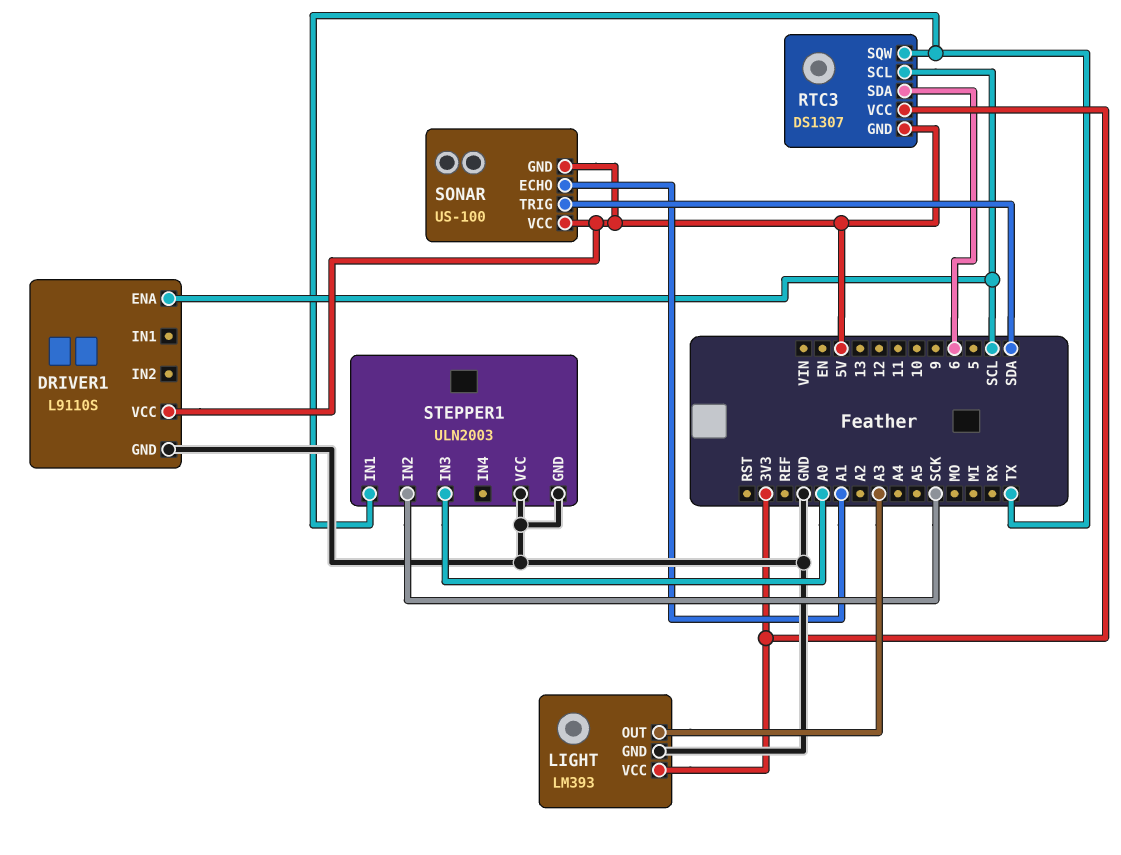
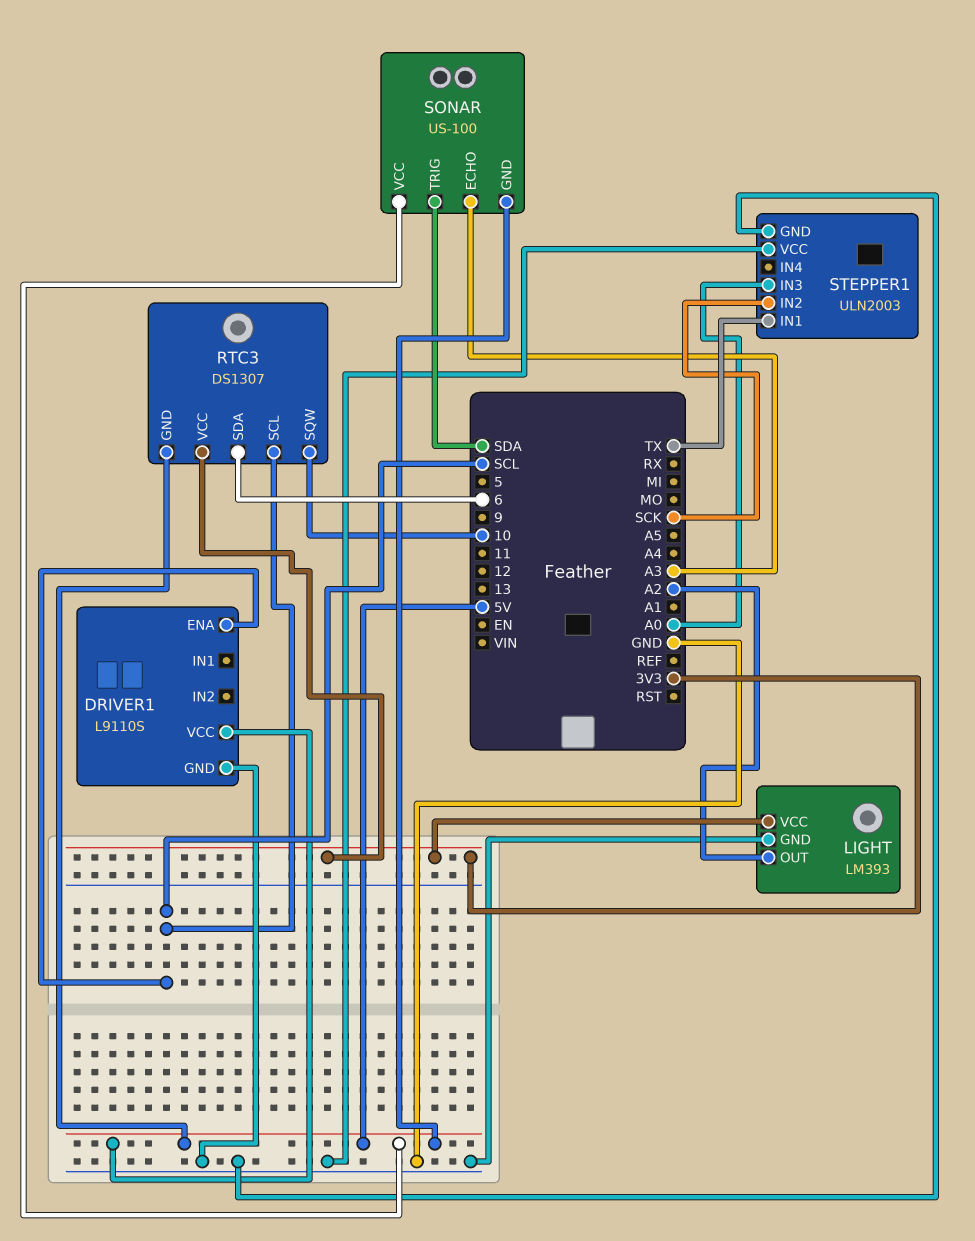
LIGHT pin OUT: A3 -> A2
RTC3 pin SQW: TX -> 10
SONAR pin ECHO: A1 -> A3

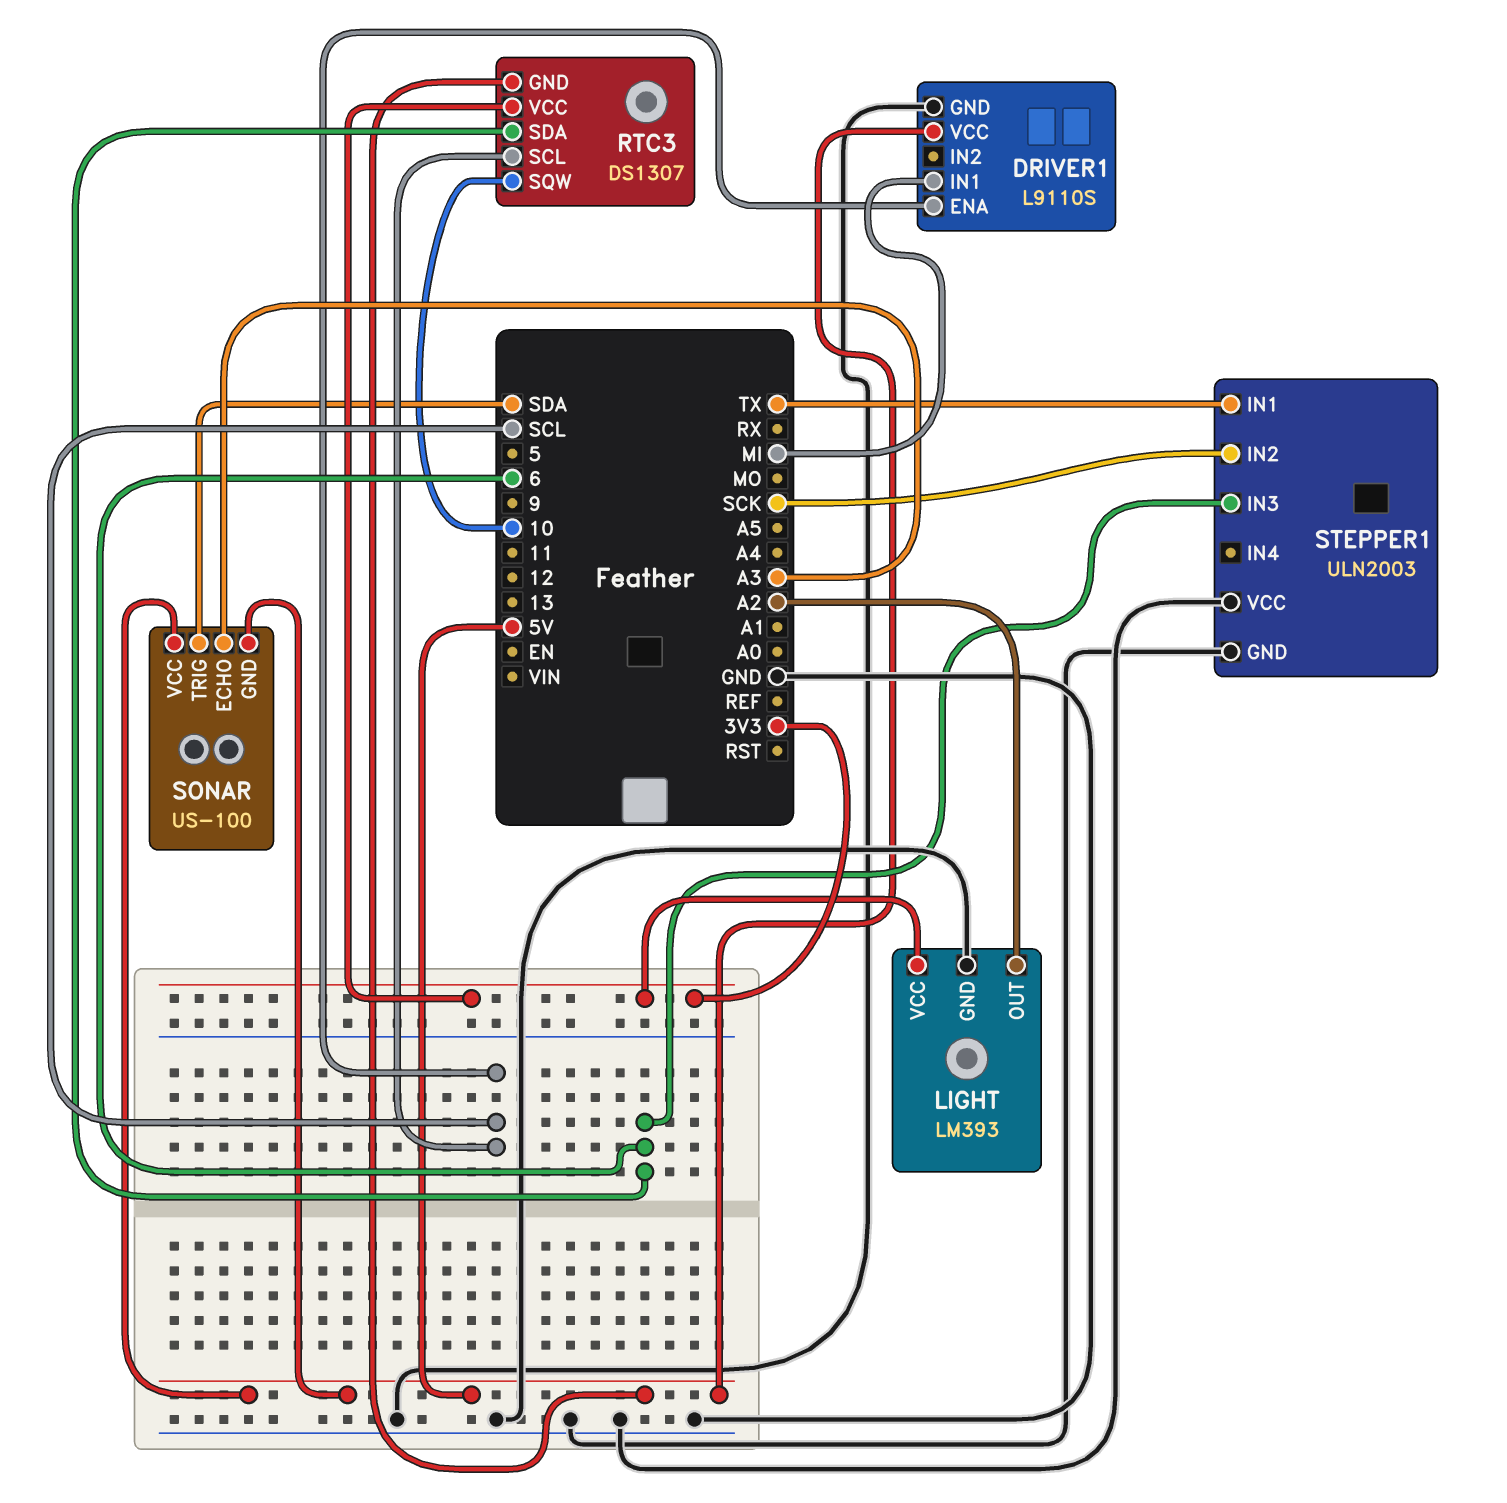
DRIVER1 pin IN1: none -> MI
STEPPER1 pin IN3: A0 -> 6

